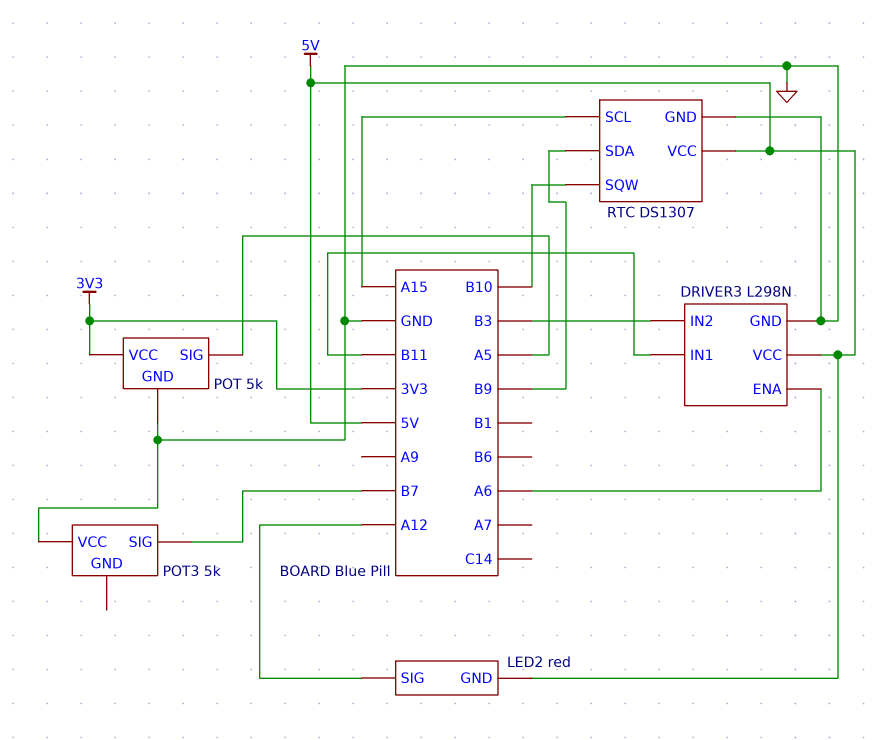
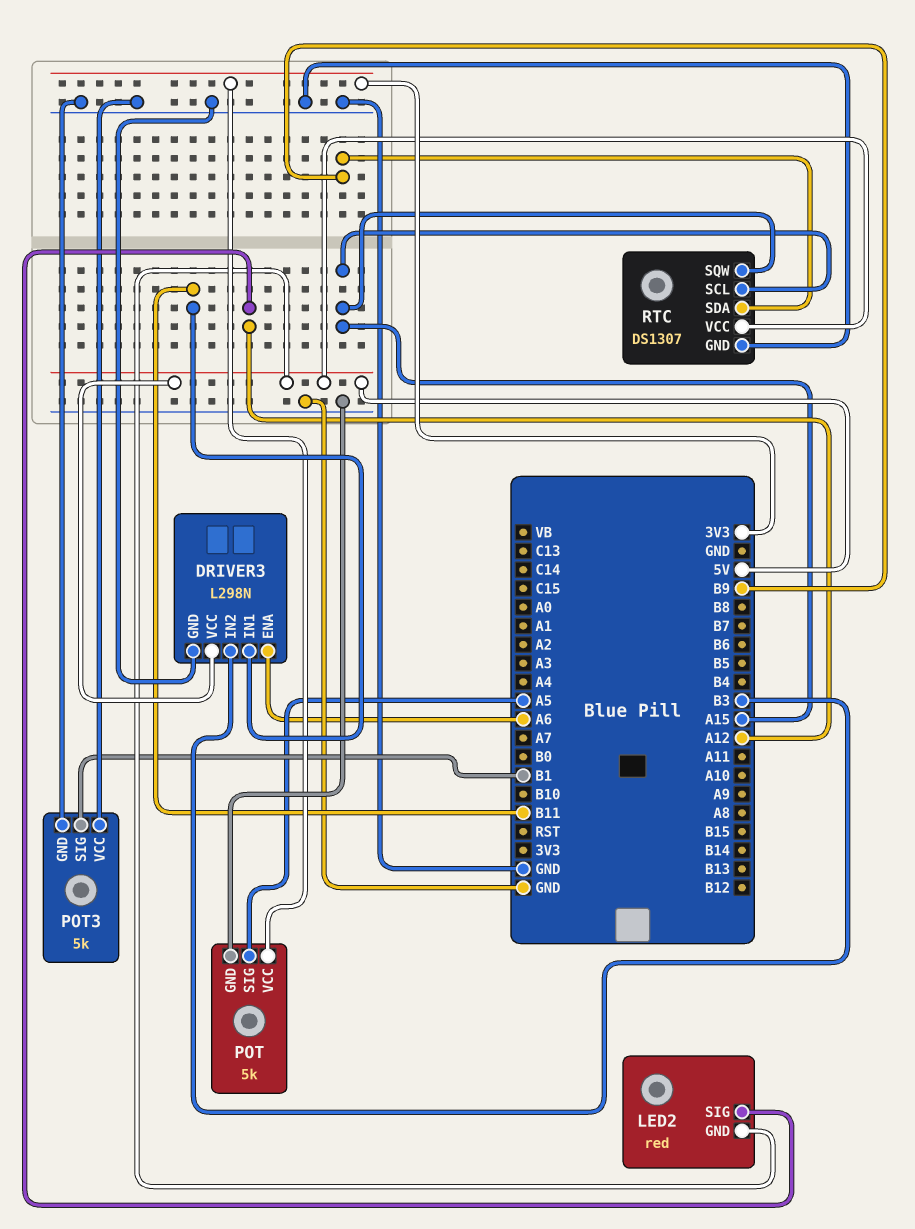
POT3 pin GND: none -> GND
POT3 pin SIG: B7 -> B1
RTC pin SQW: B10 -> A15

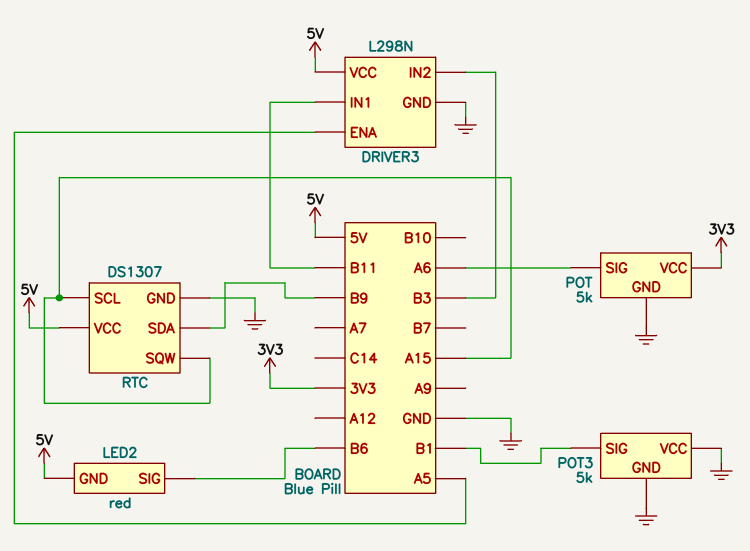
DRIVER3 pin ENA: A6 -> A5
LED2 pin SIG: A12 -> B6
POT pin SIG: A5 -> A6

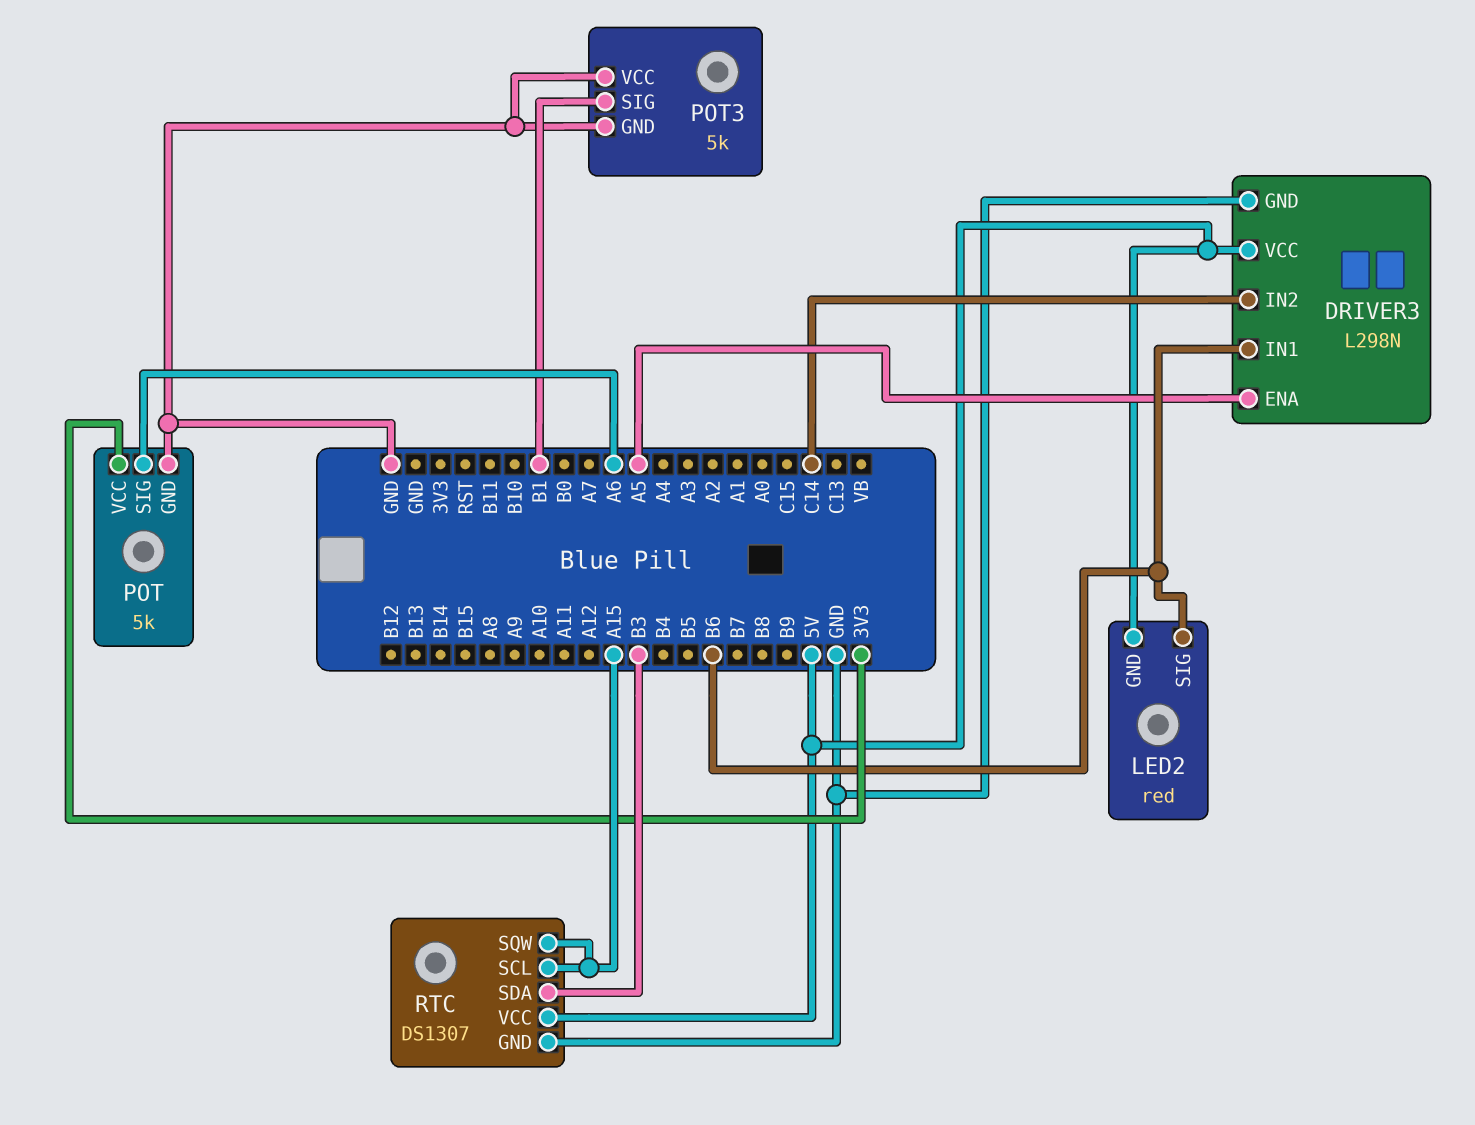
DRIVER3 pin IN1: B11 -> B6
DRIVER3 pin IN2: B3 -> C14
RTC pin SDA: B9 -> B3

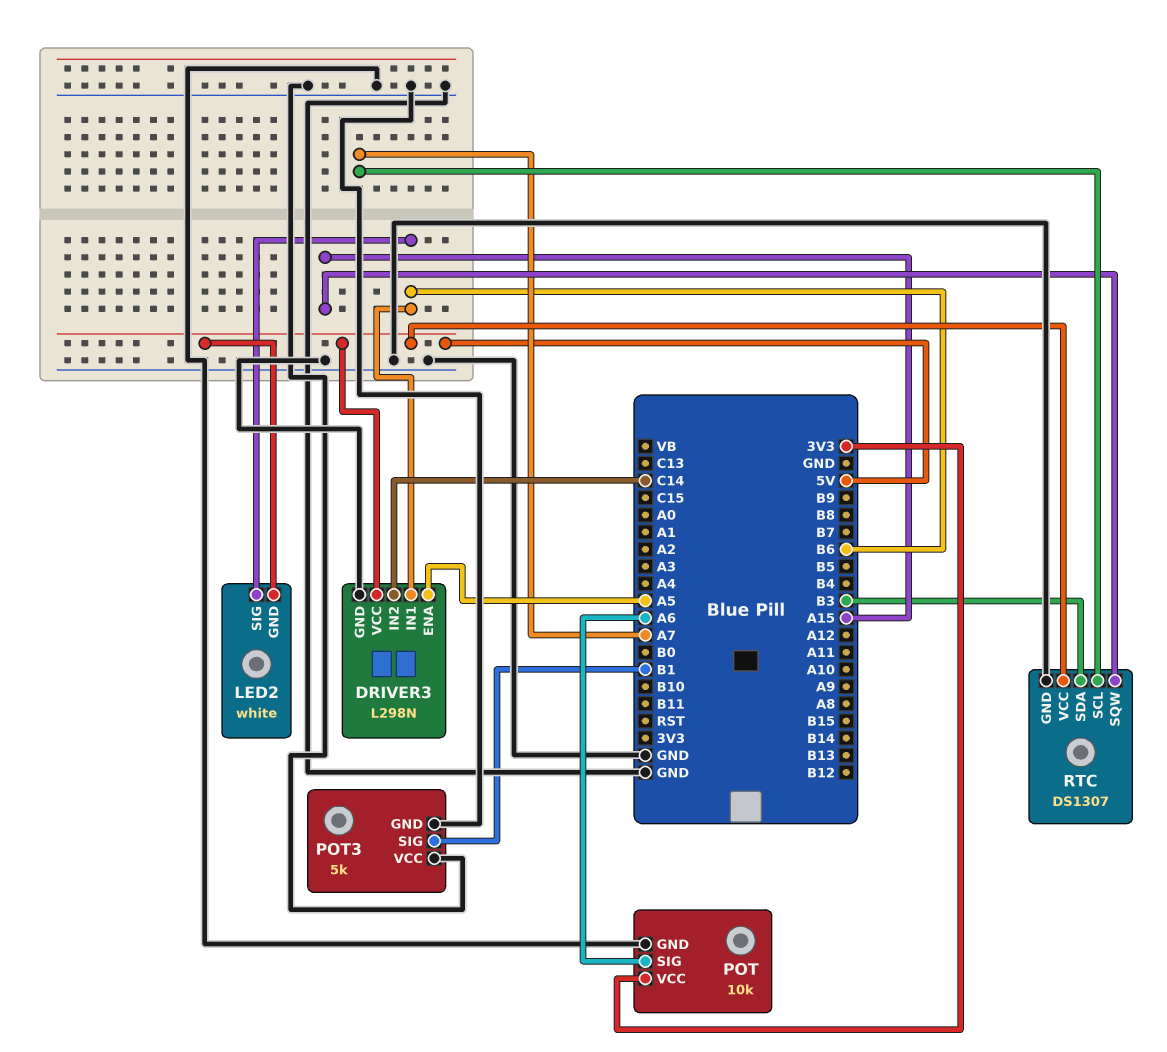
LED2: red -> white
POT: 5k -> 10k
RTC pin SCL: A15 -> A7

